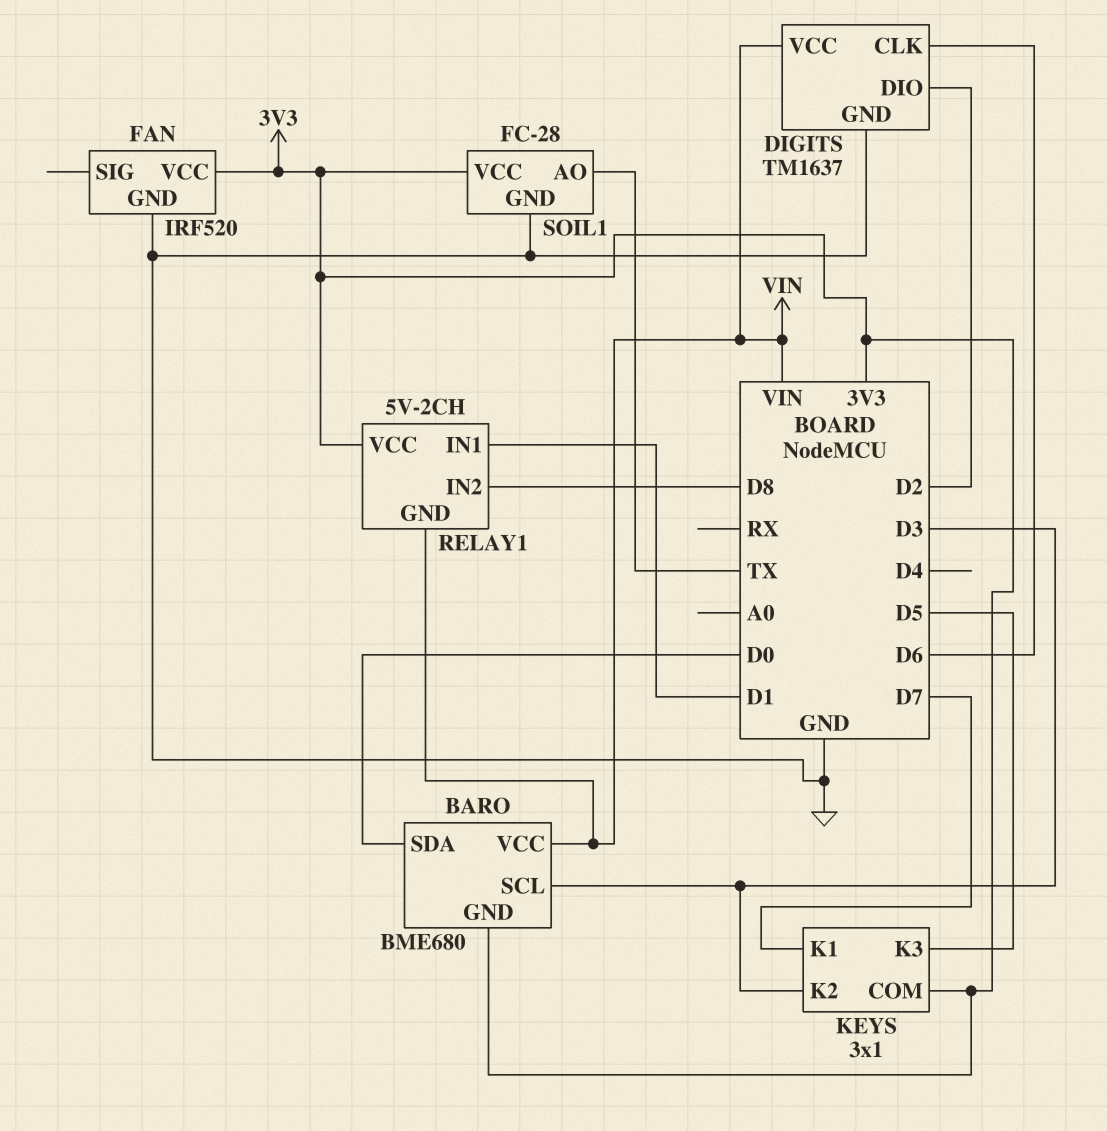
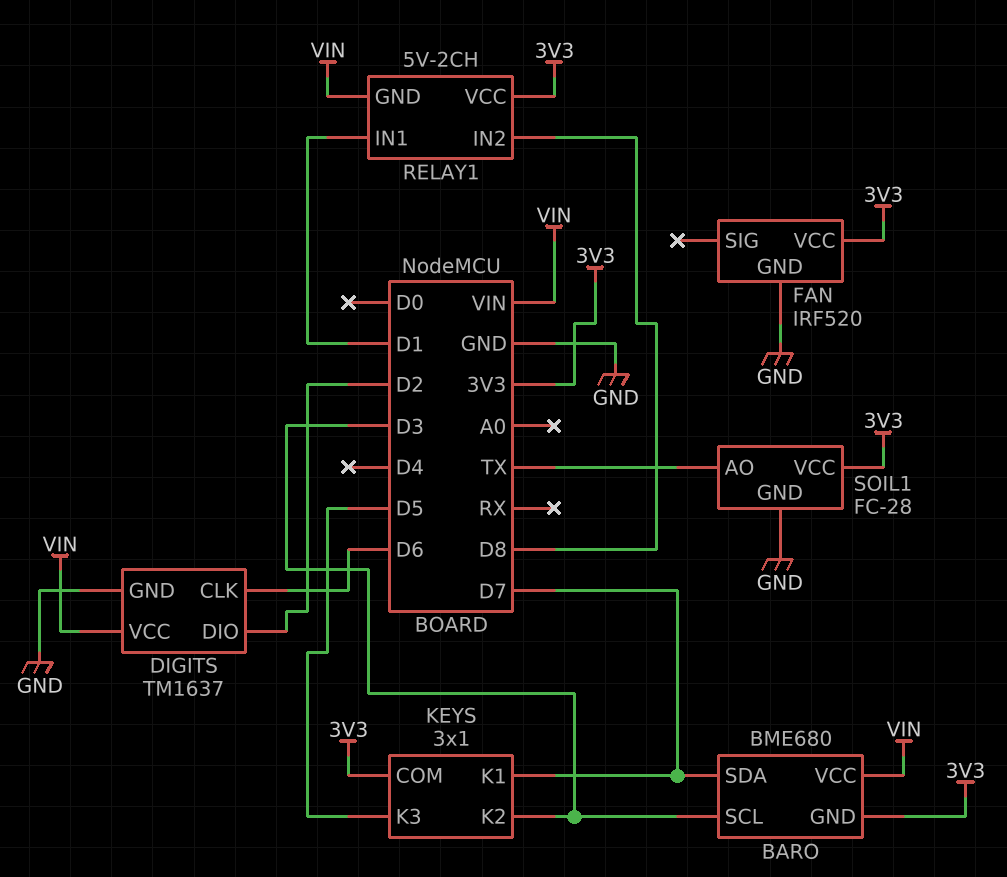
BARO pin SDA: D0 -> D7

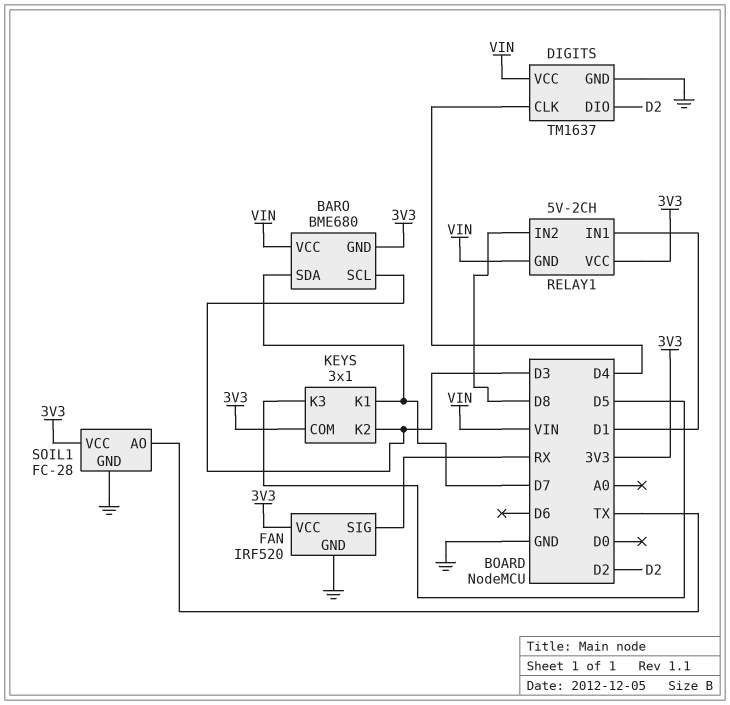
DIGITS pin CLK: D6 -> D4
FAN pin SIG: none -> RX

